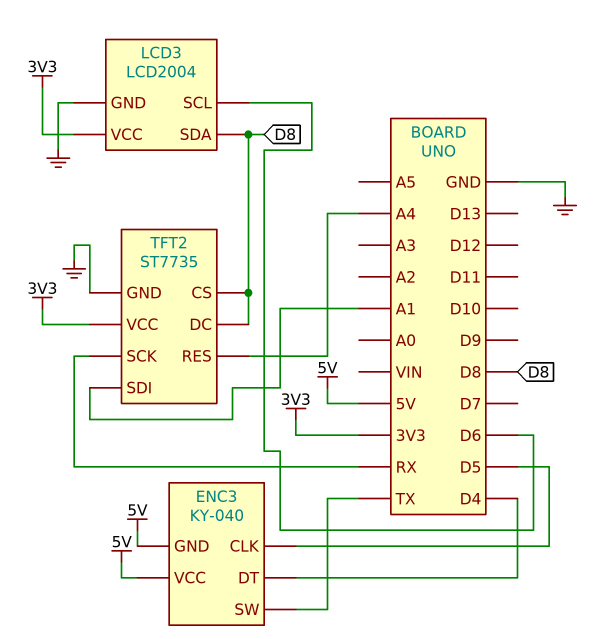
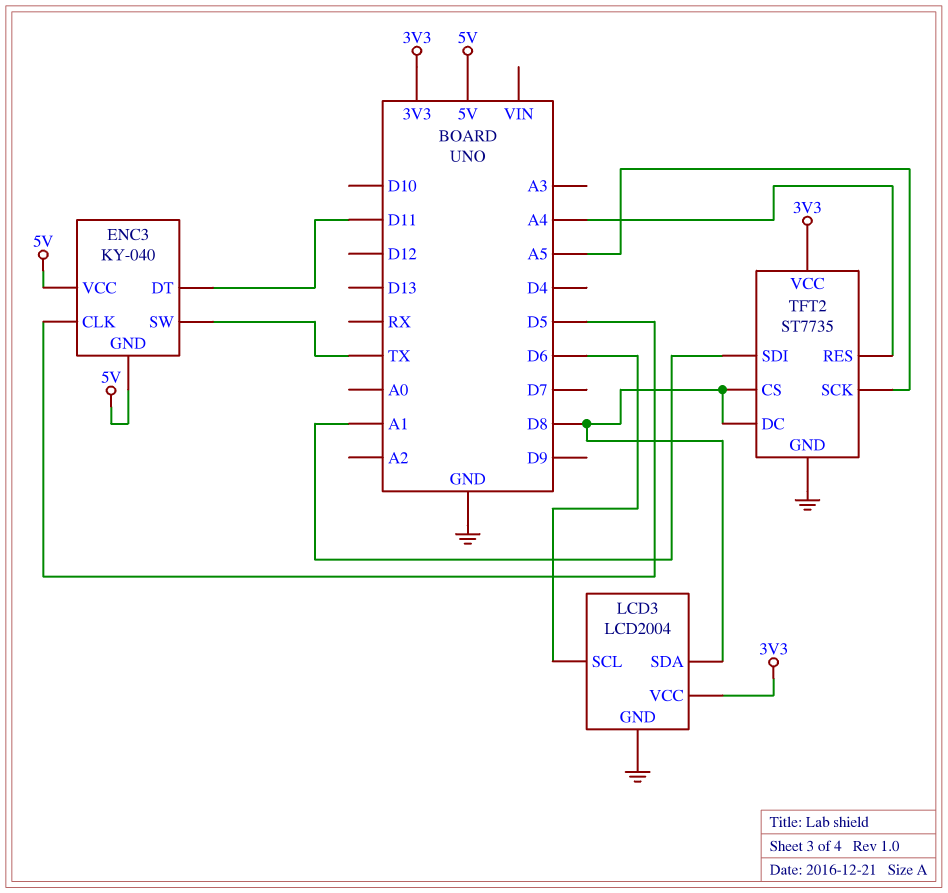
ENC3 pin DT: D4 -> D11
TFT2 pin SCK: RX -> A5

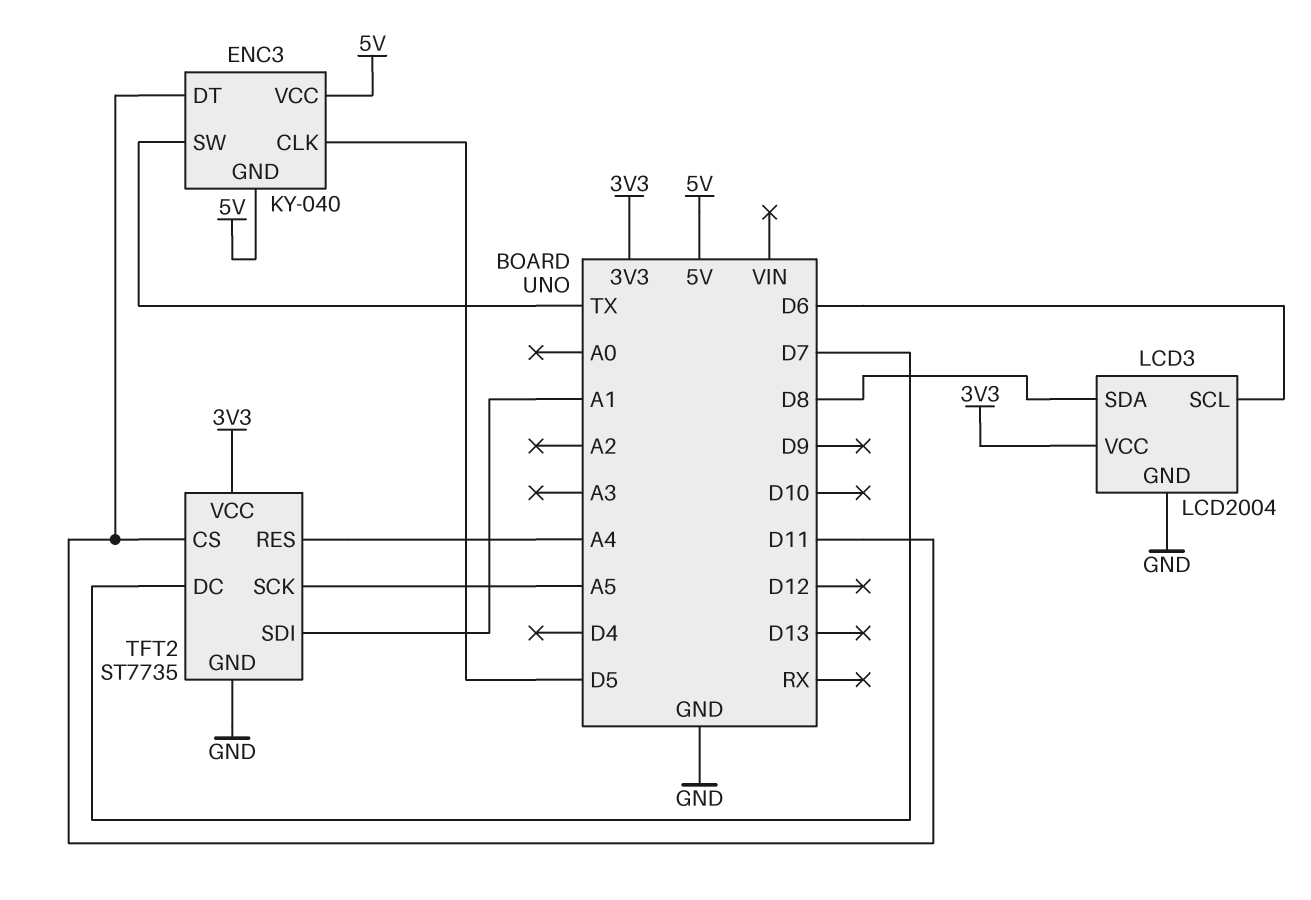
TFT2 pin CS: D8 -> D11
TFT2 pin DC: D8 -> D7

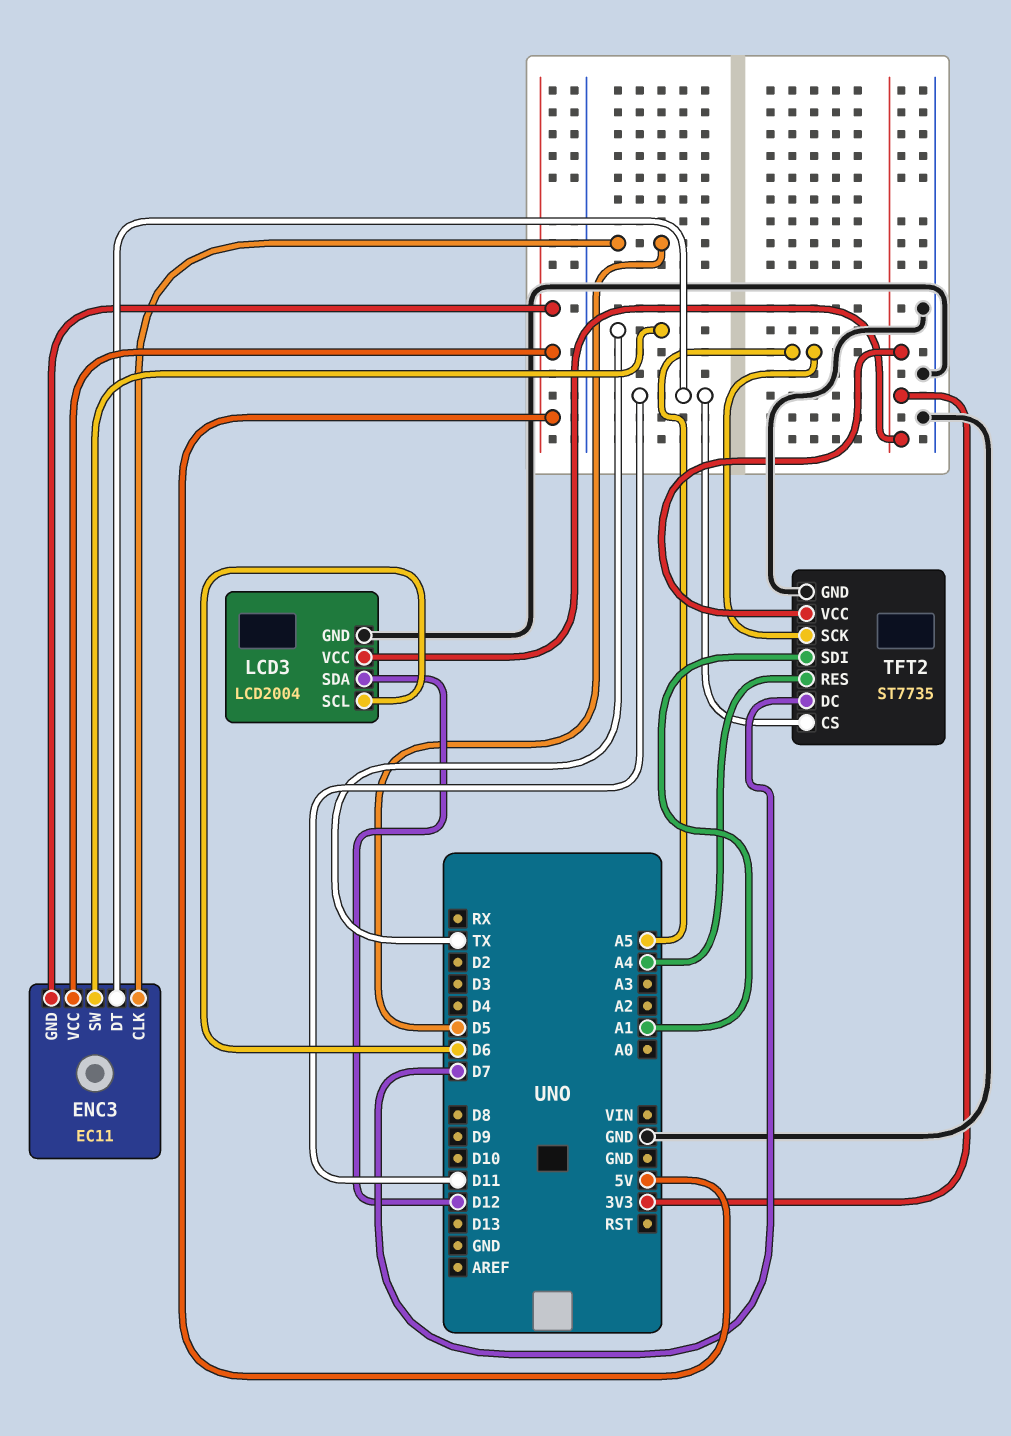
ENC3: KY-040 -> EC11
LCD3 pin SDA: D8 -> D12

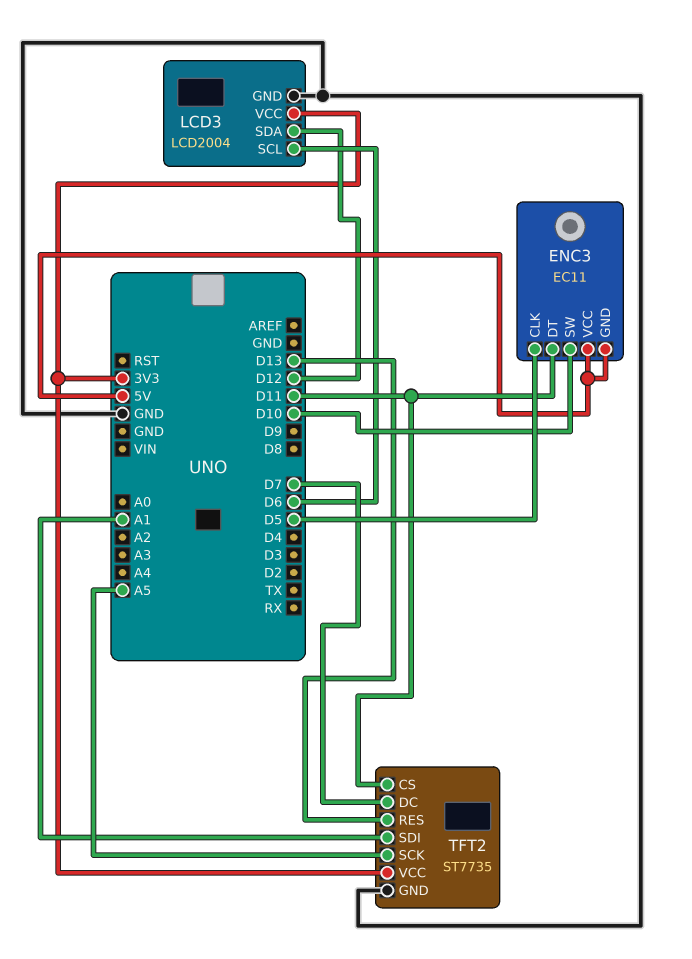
ENC3 pin SW: TX -> D10
TFT2 pin RES: A4 -> D13

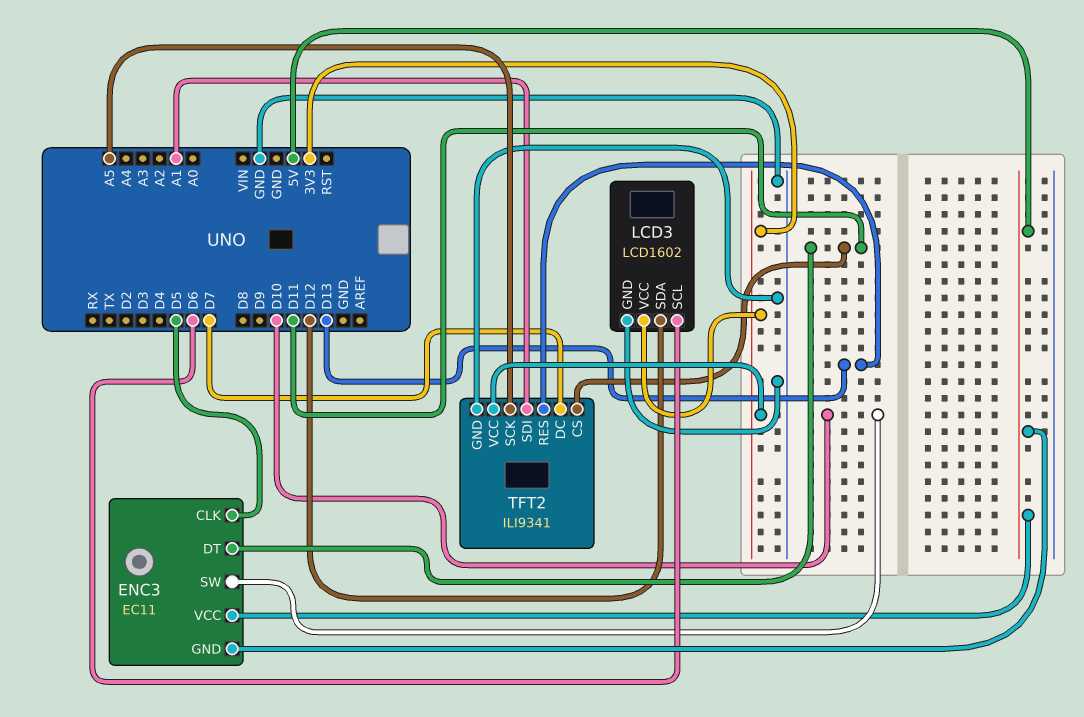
LCD3: LCD2004 -> LCD1602
TFT2: ST7735 -> ILI9341

